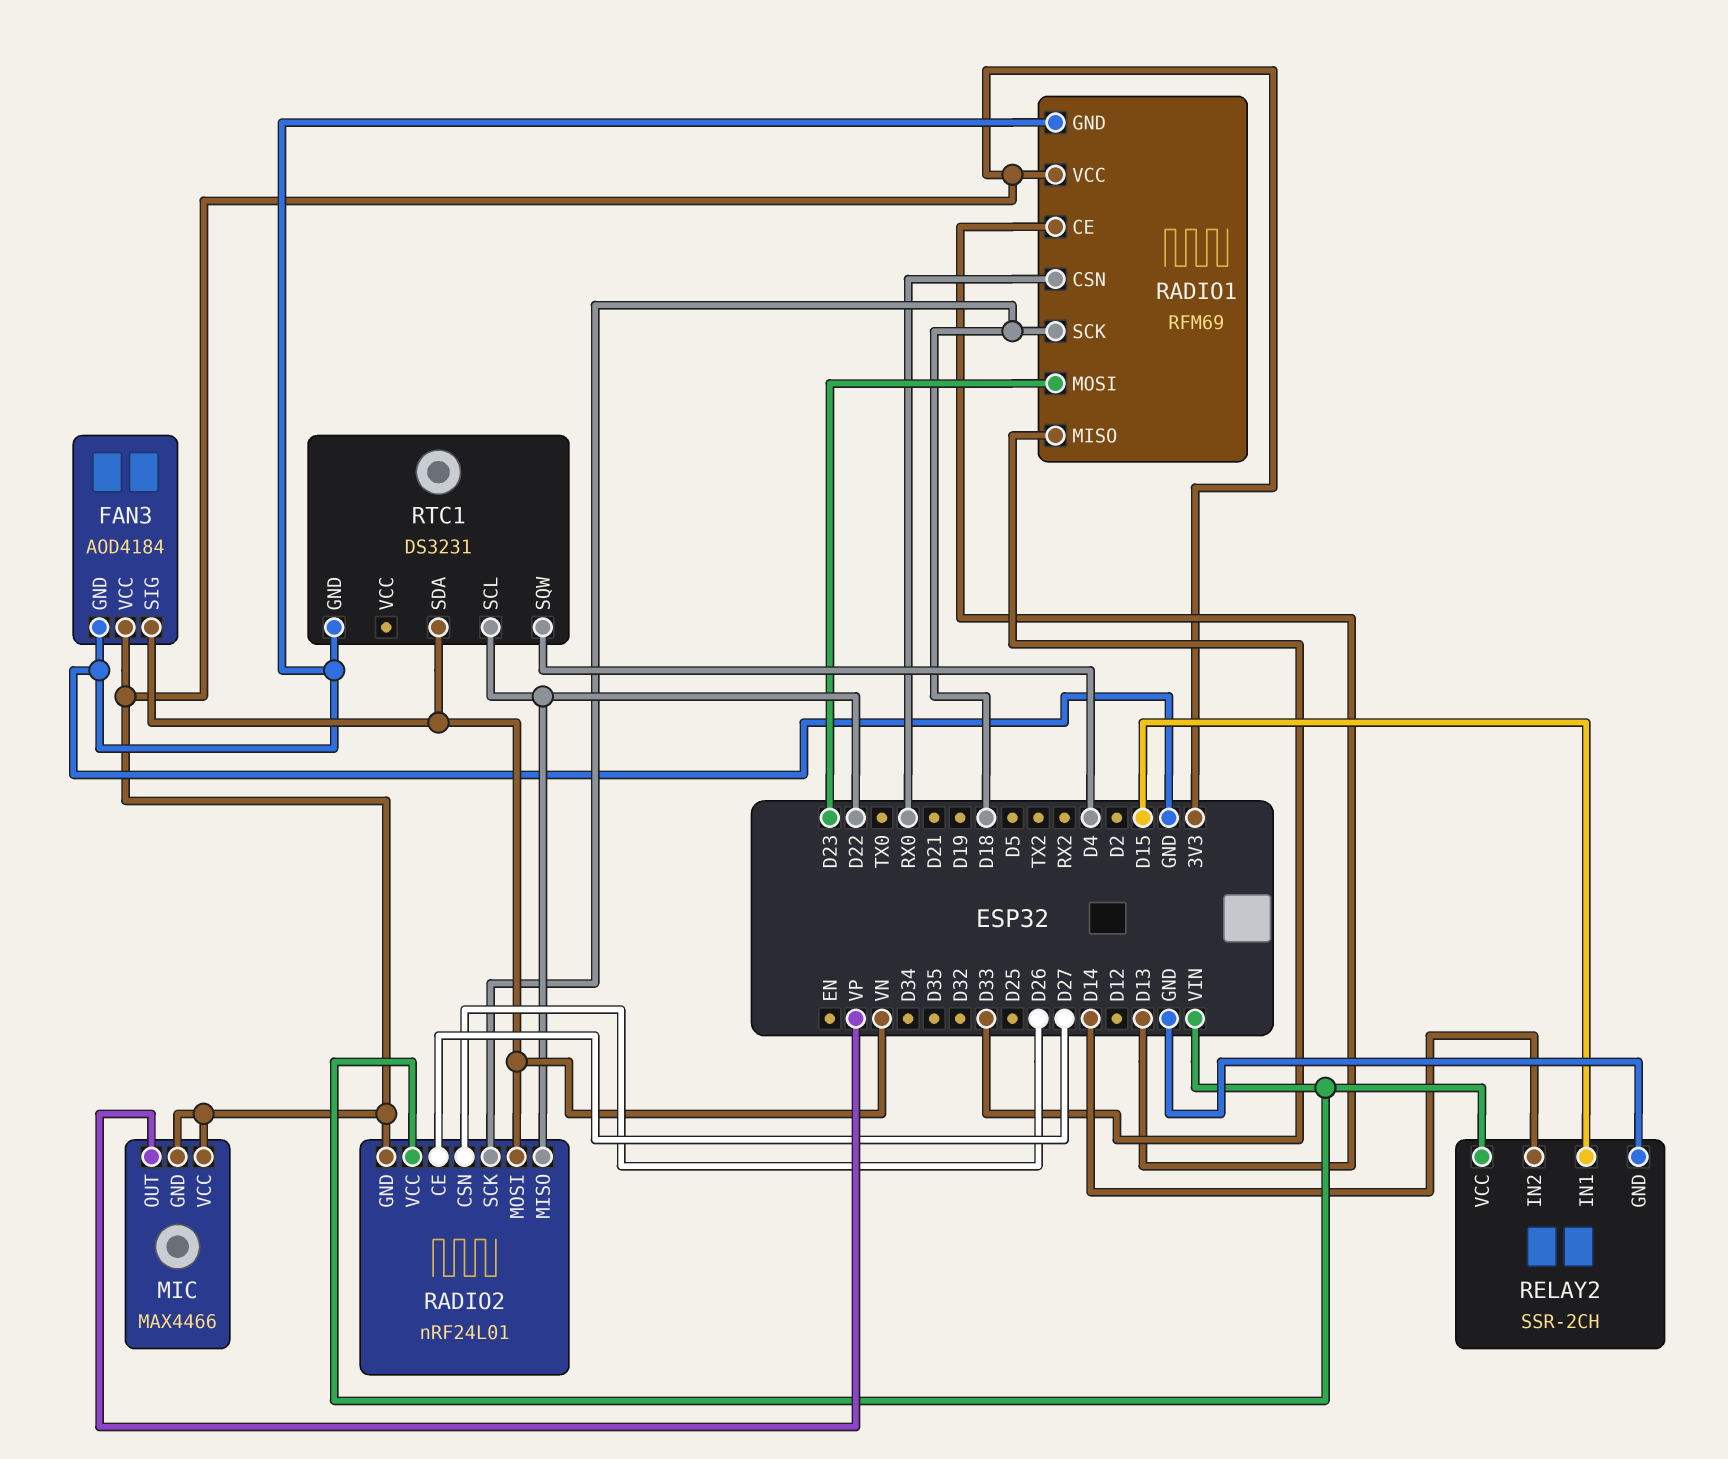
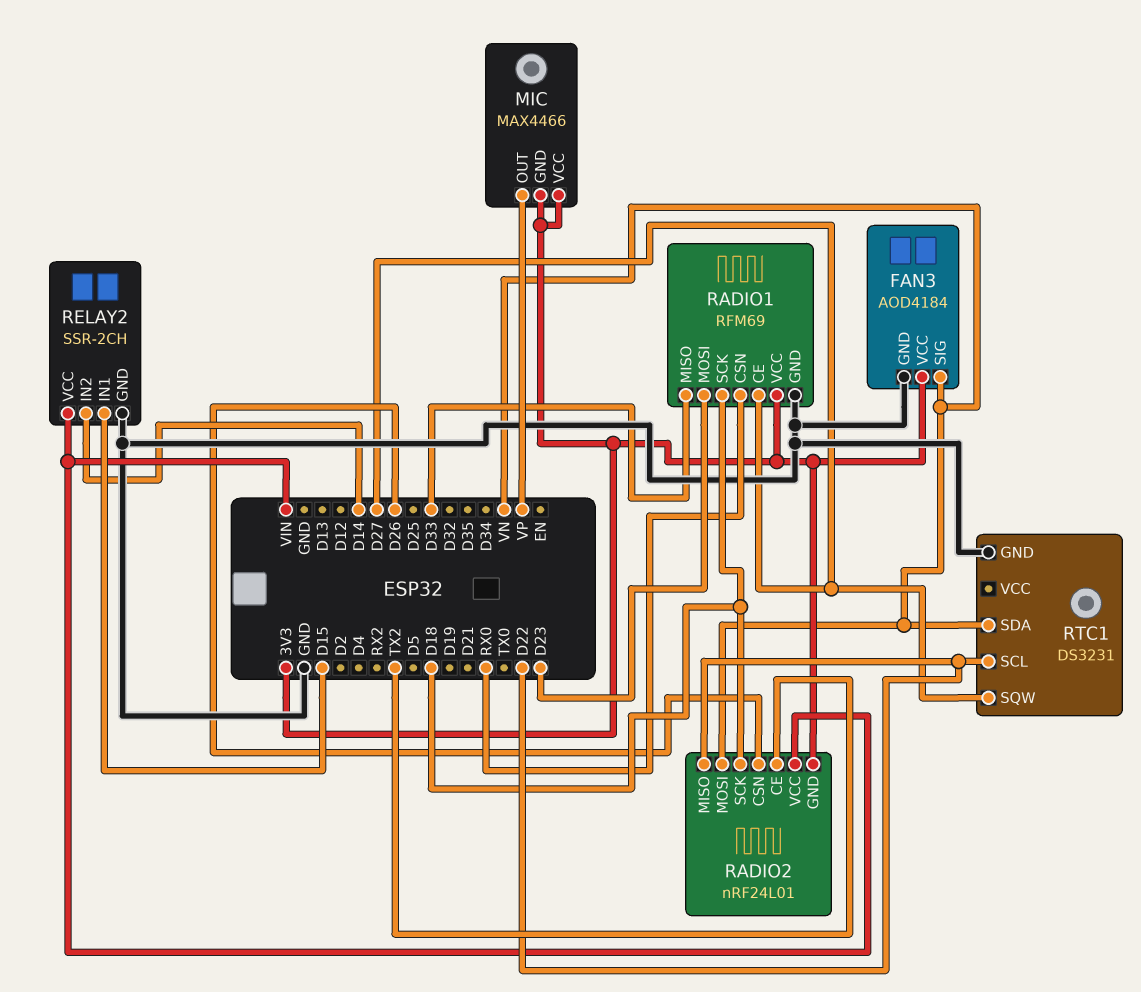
RADIO1 pin CE: D13 -> D27
RADIO2 pin CE: D27 -> TX2
RTC1 pin SQW: D4 -> D27

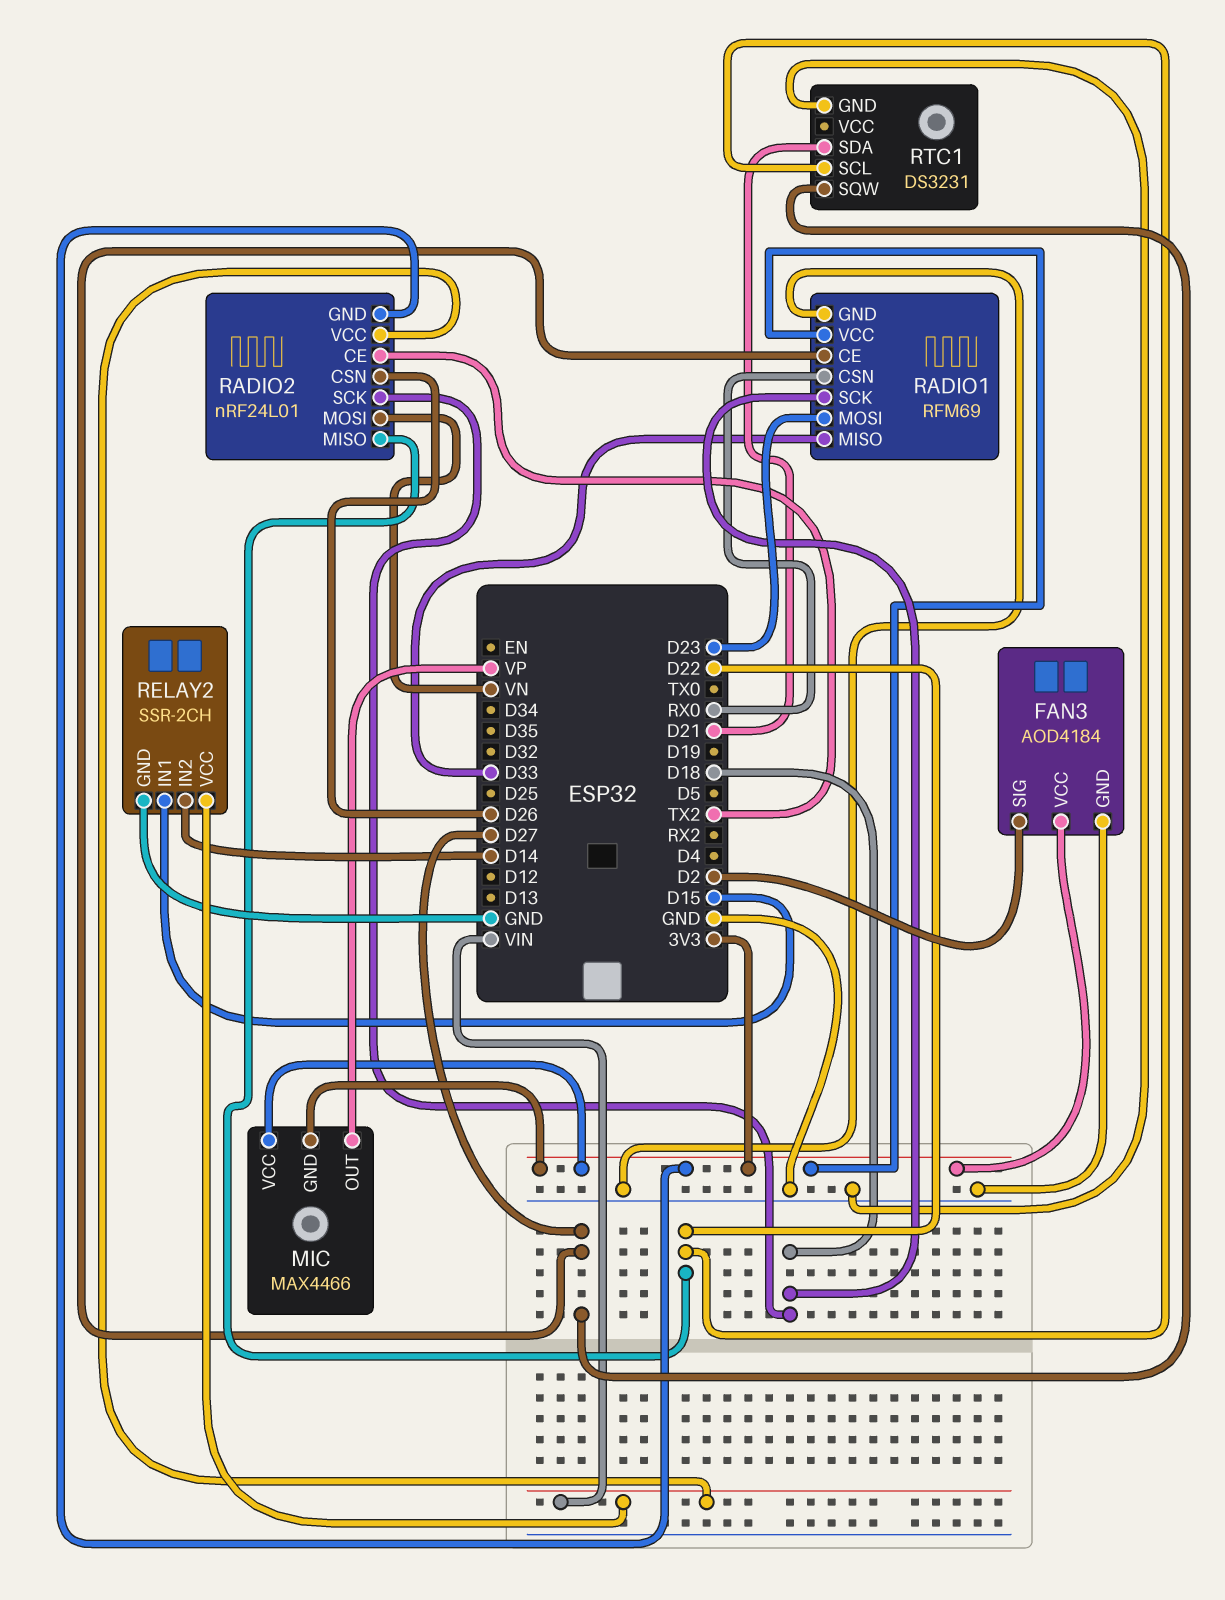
FAN3 pin SIG: VN -> D2
RTC1 pin SDA: VN -> D21

